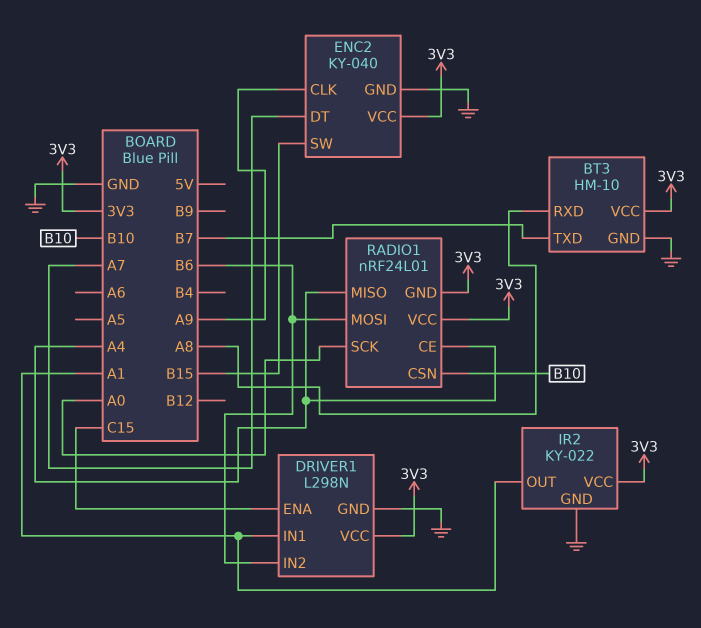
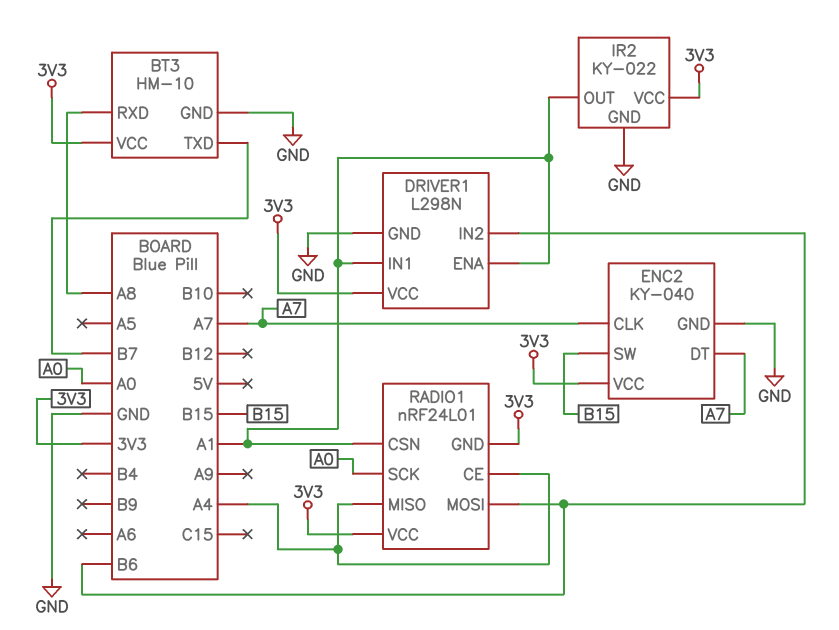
DRIVER1 pin ENA: C15 -> A1
ENC2 pin CLK: A9 -> A7
RADIO1 pin CSN: B10 -> A1

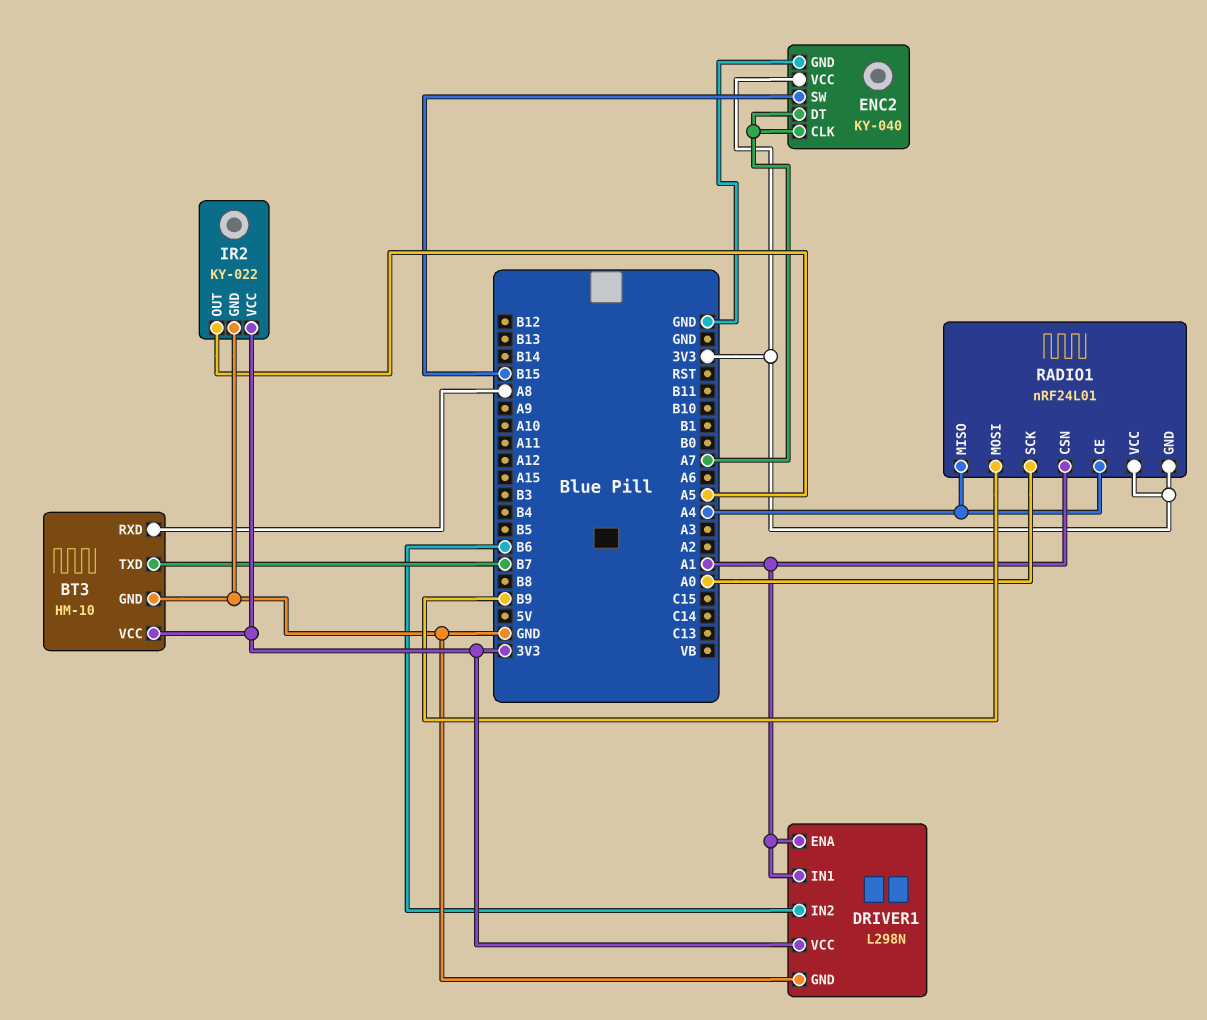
IR2 pin OUT: A1 -> A5
RADIO1 pin MOSI: B6 -> B9

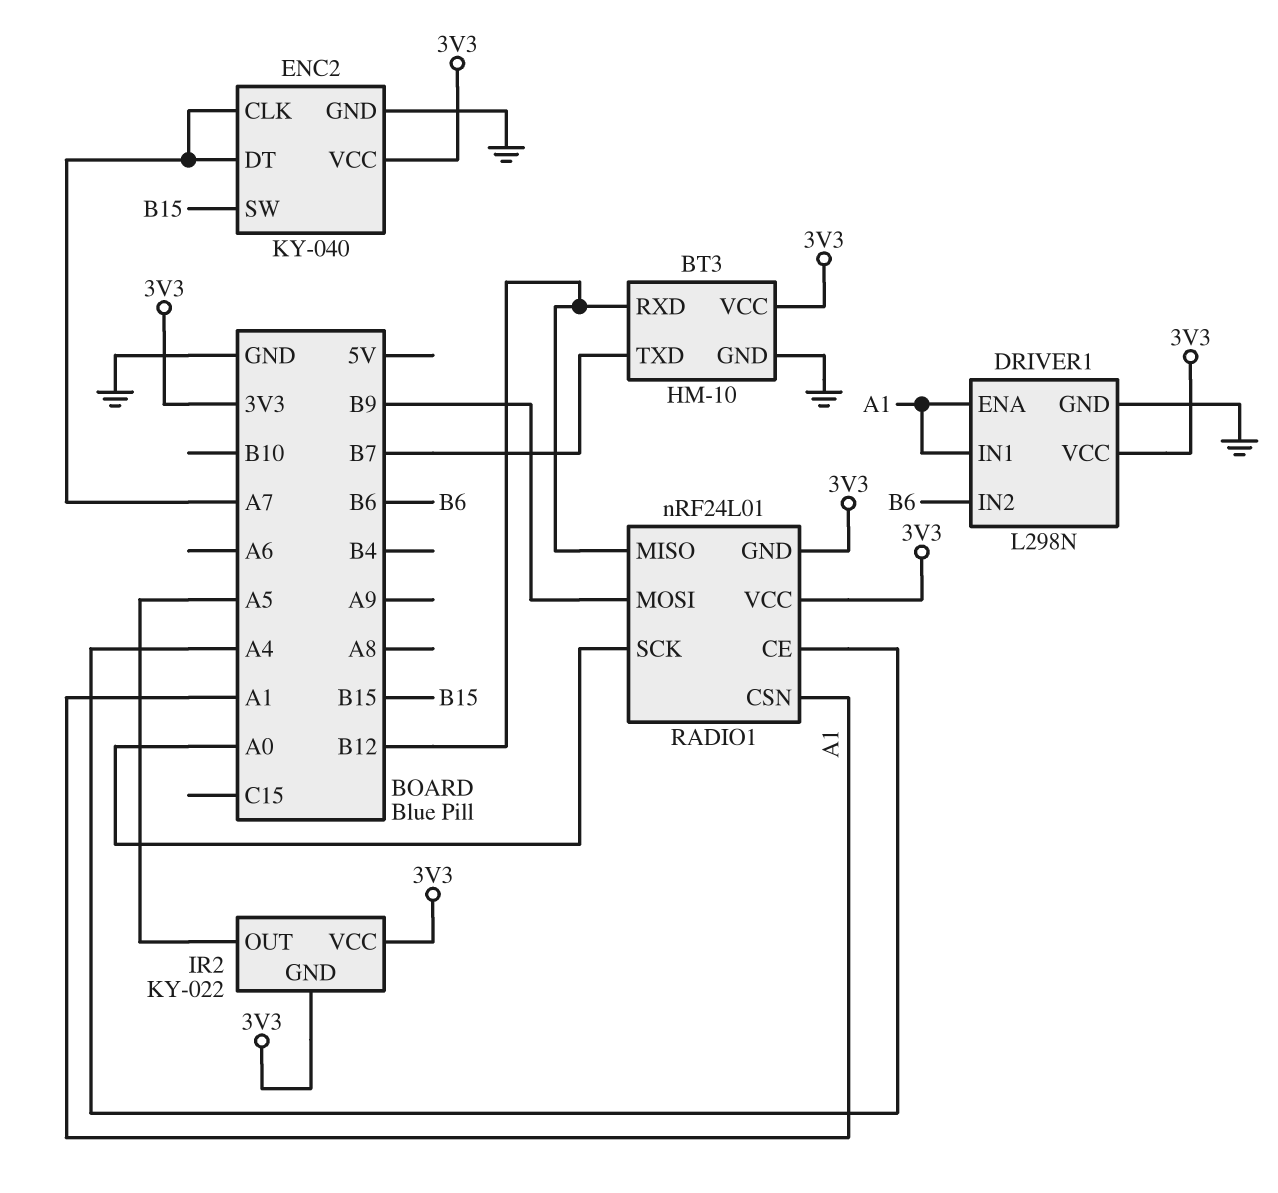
BT3 pin RXD: A8 -> B12
IR2 pin GND: GND -> 3V3
RADIO1 pin MISO: A4 -> B12

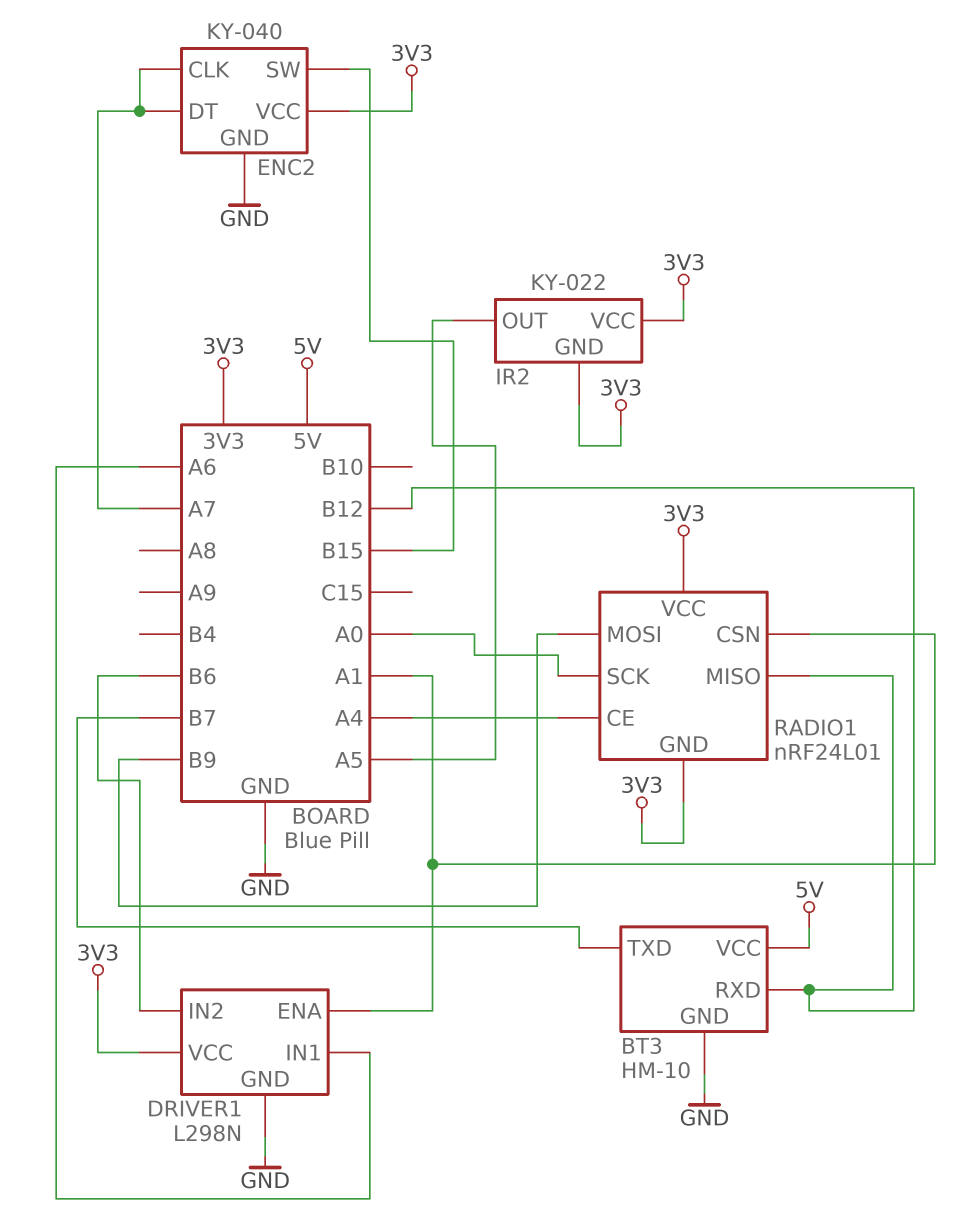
BT3 pin VCC: 3V3 -> 5V
DRIVER1 pin IN1: A1 -> A6

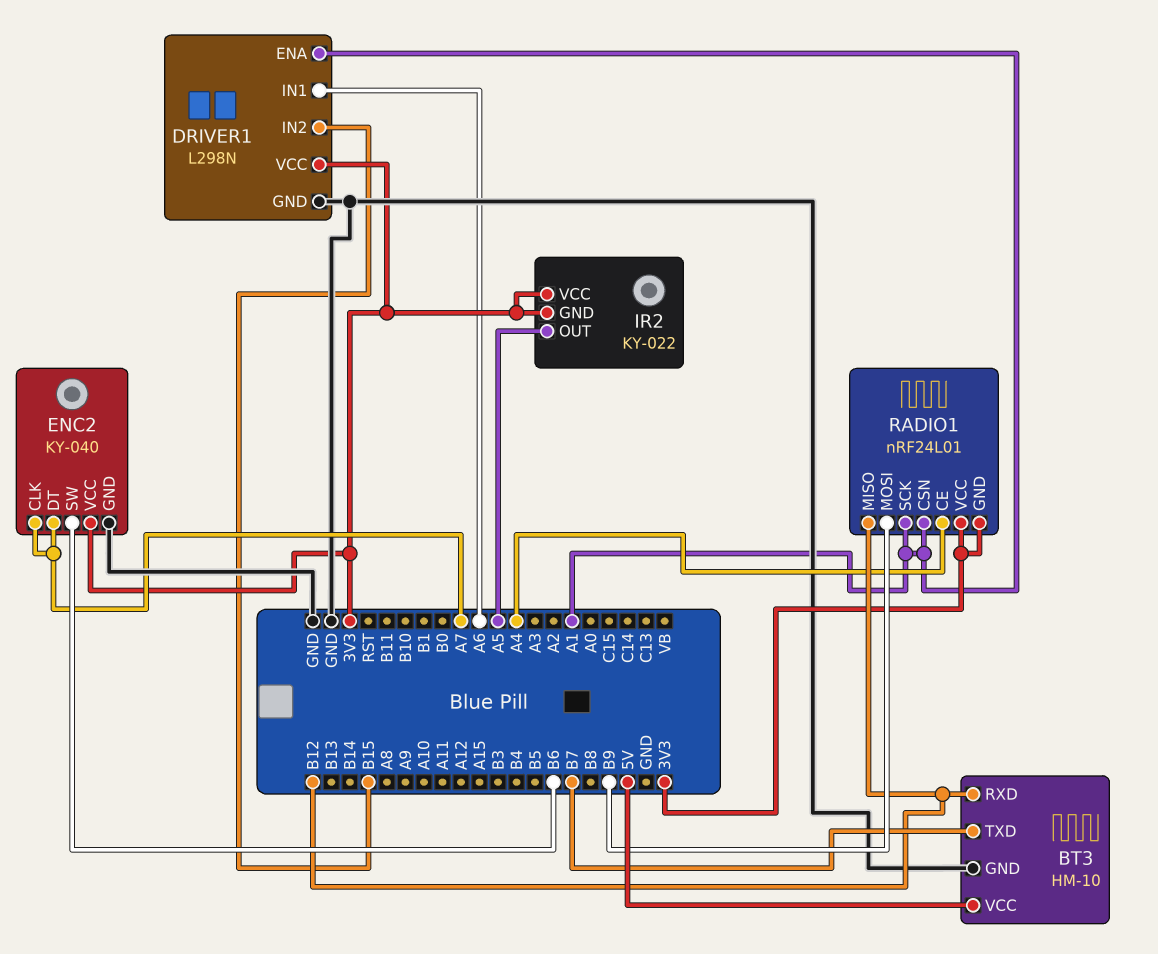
DRIVER1 pin IN2: B6 -> B15
ENC2 pin SW: B15 -> B6
RADIO1 pin SCK: A0 -> A1

